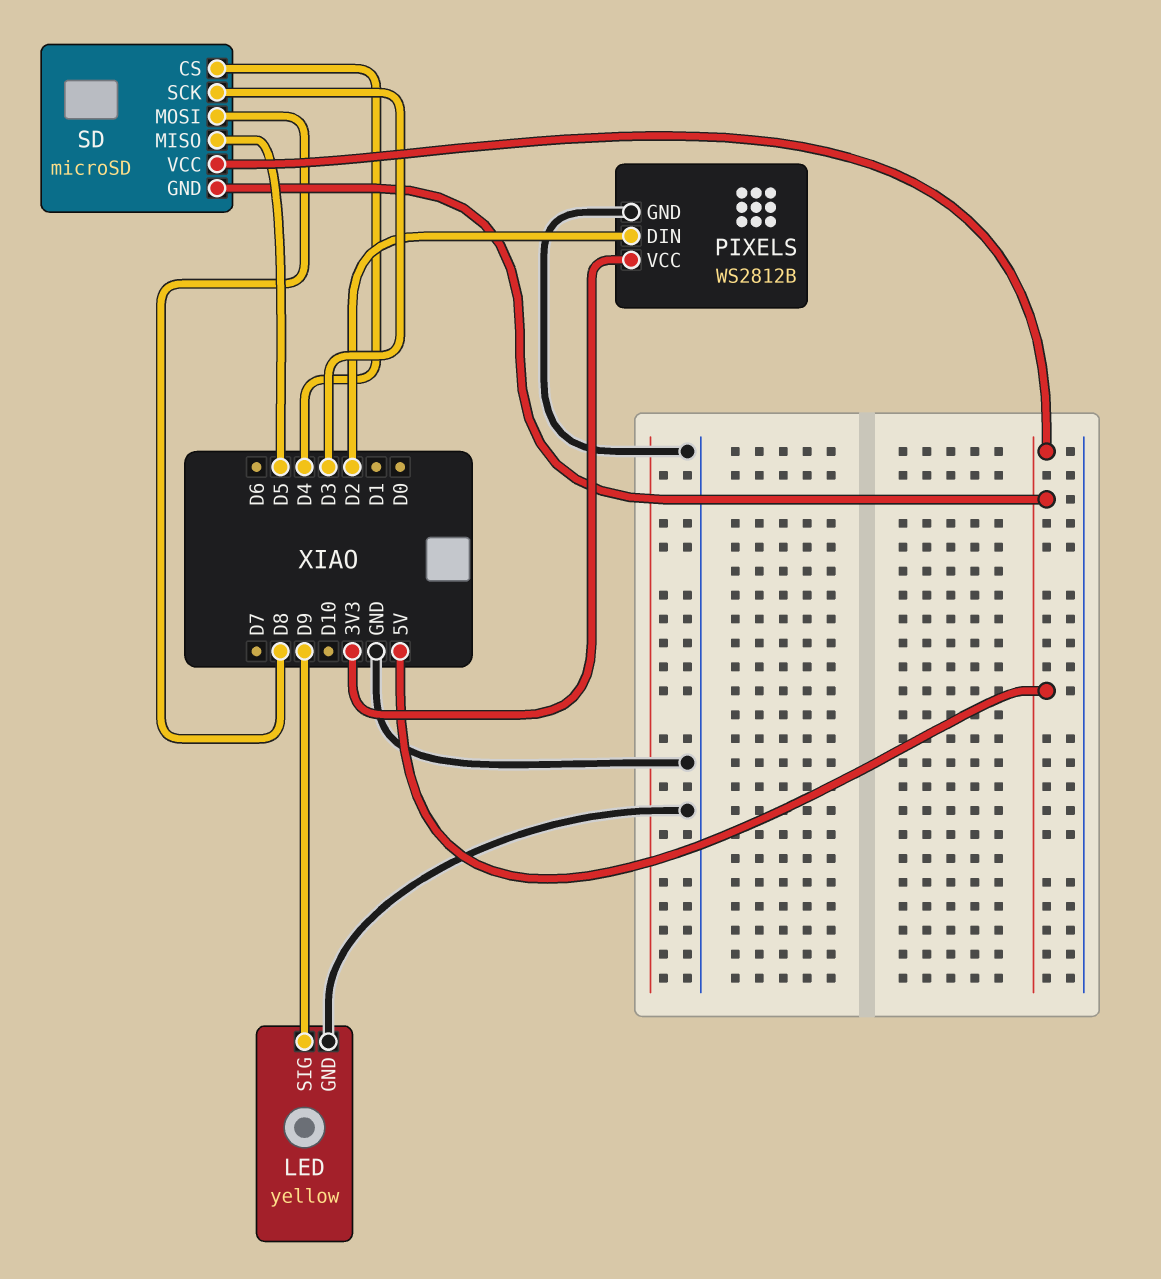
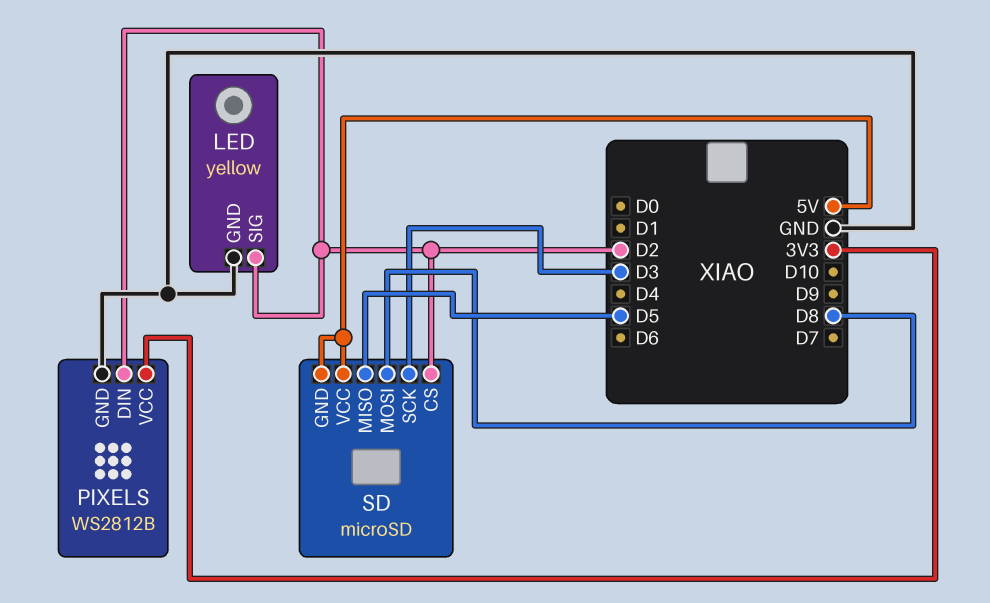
LED pin SIG: D9 -> D2
SD pin CS: D4 -> D2

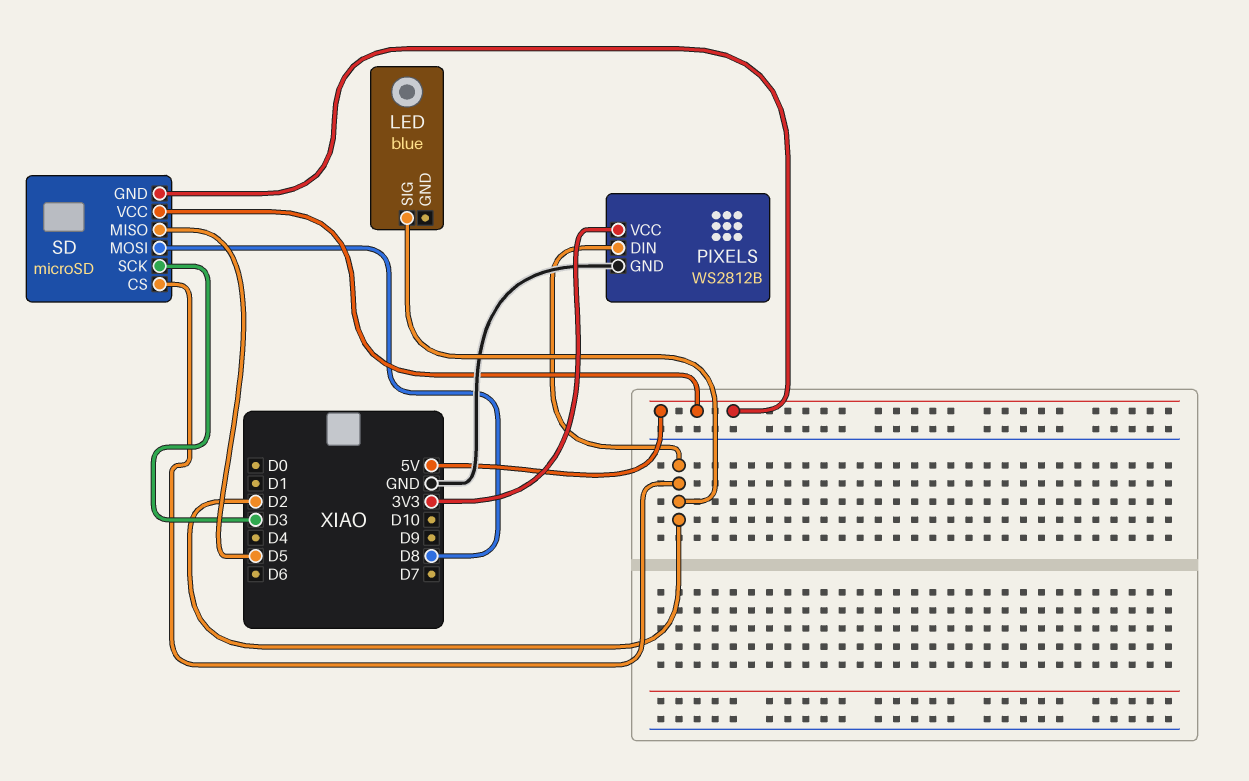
LED: yellow -> blue
LED pin GND: GND -> none

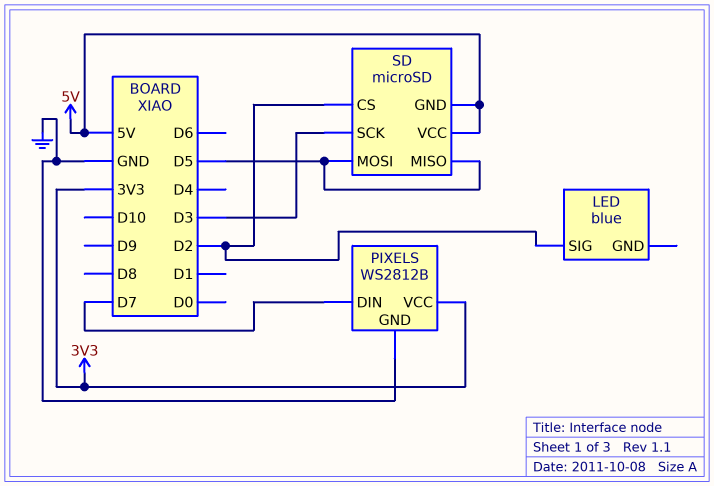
PIXELS pin DIN: D2 -> D7
SD pin MOSI: D8 -> D5

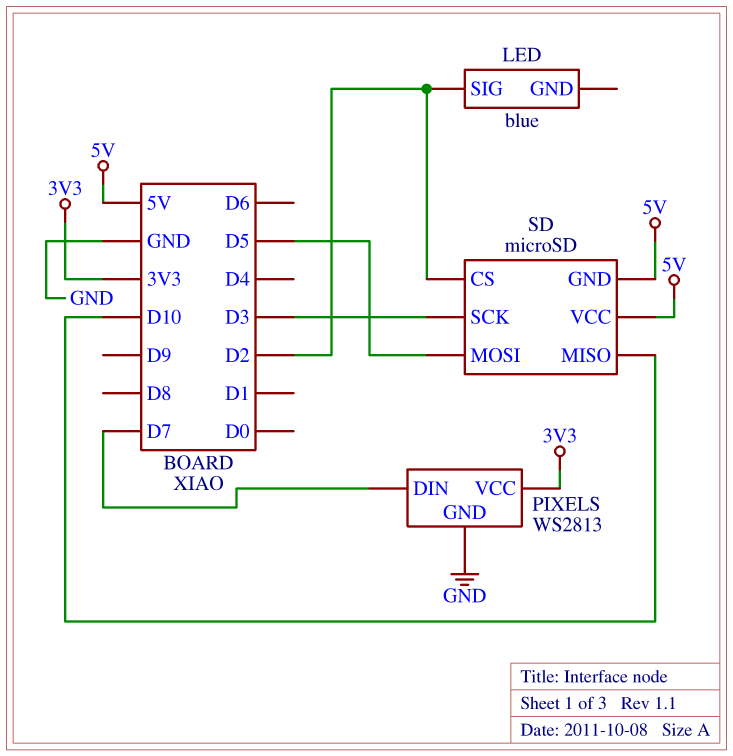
PIXELS: WS2812B -> WS2813
SD pin MISO: D5 -> D10

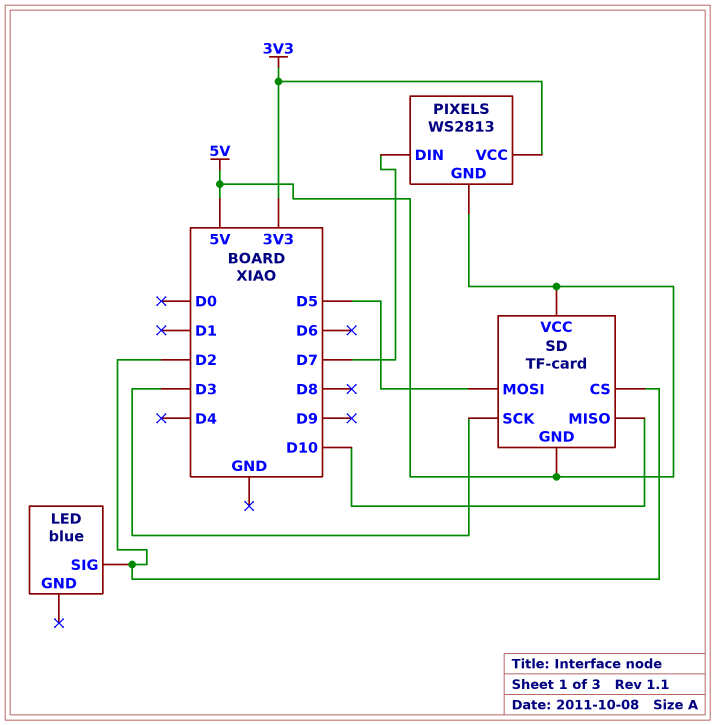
PIXELS pin GND: GND -> 5V
SD: microSD -> TF-card

